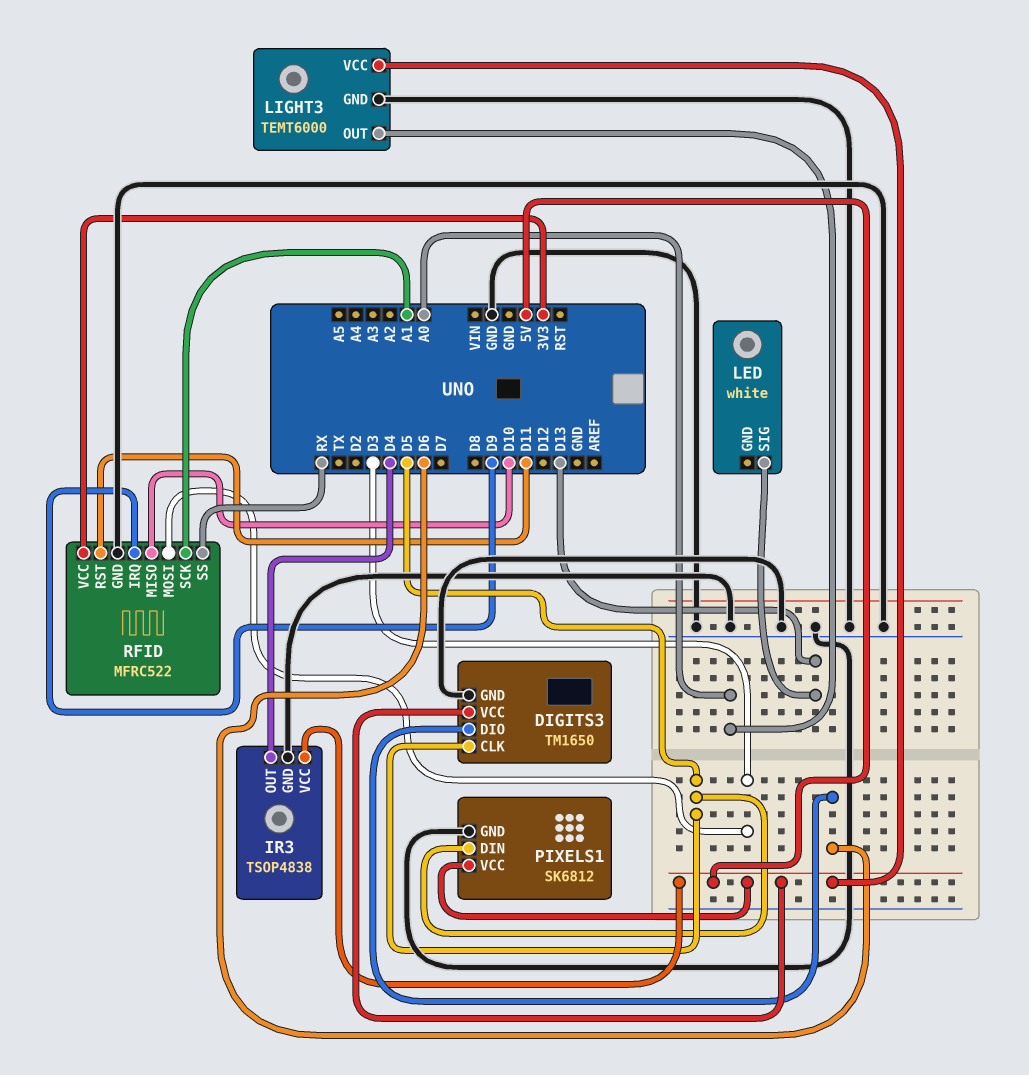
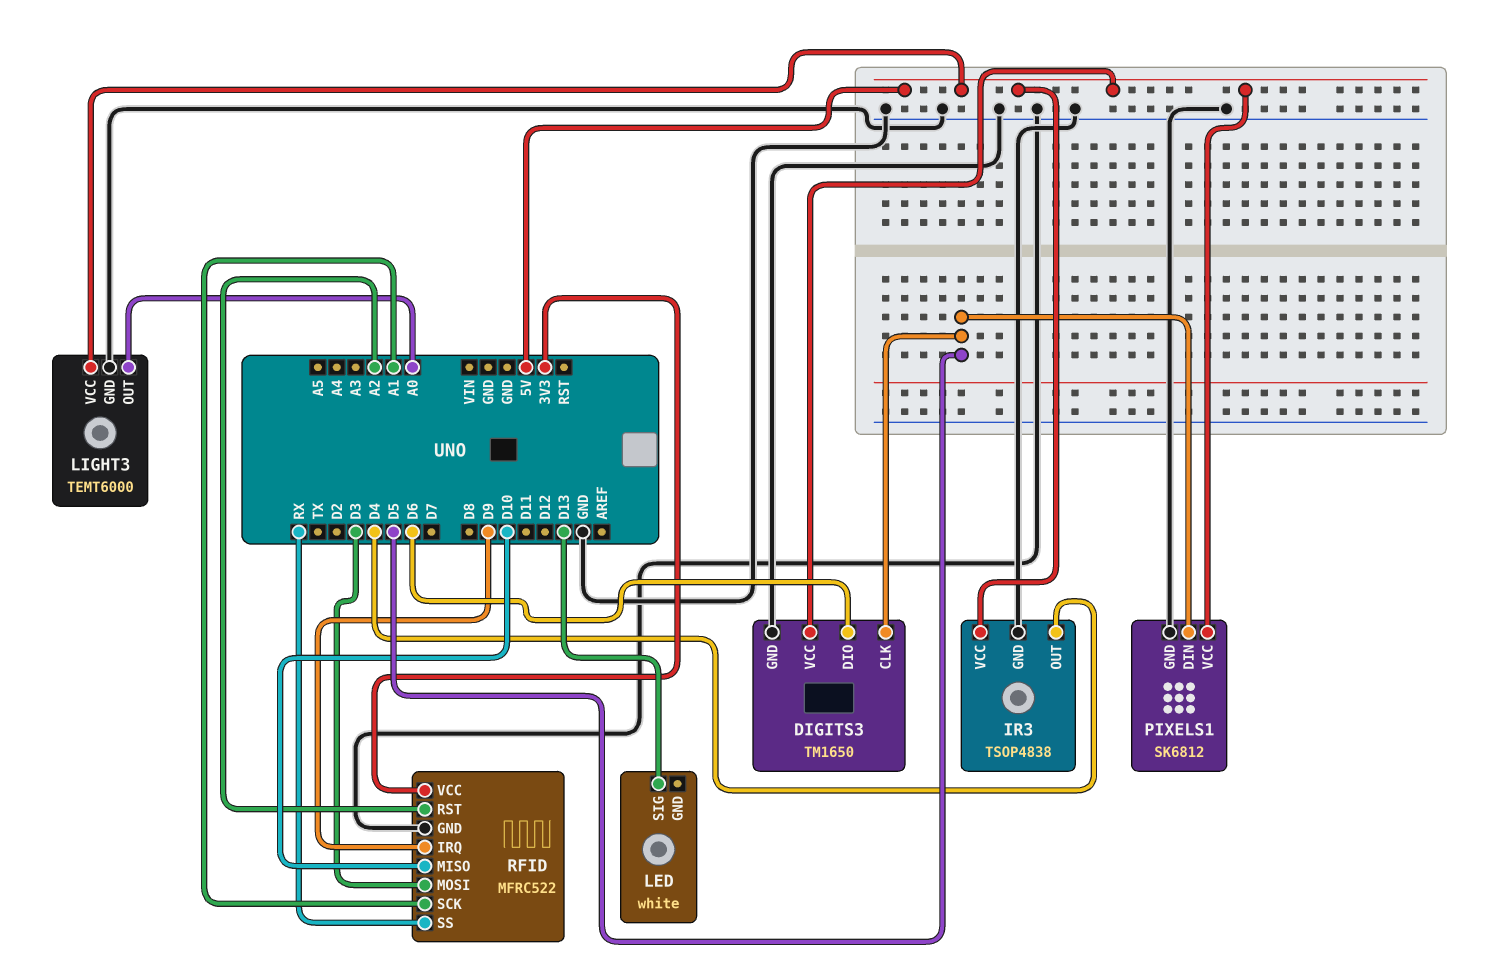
RFID pin RST: D11 -> A2

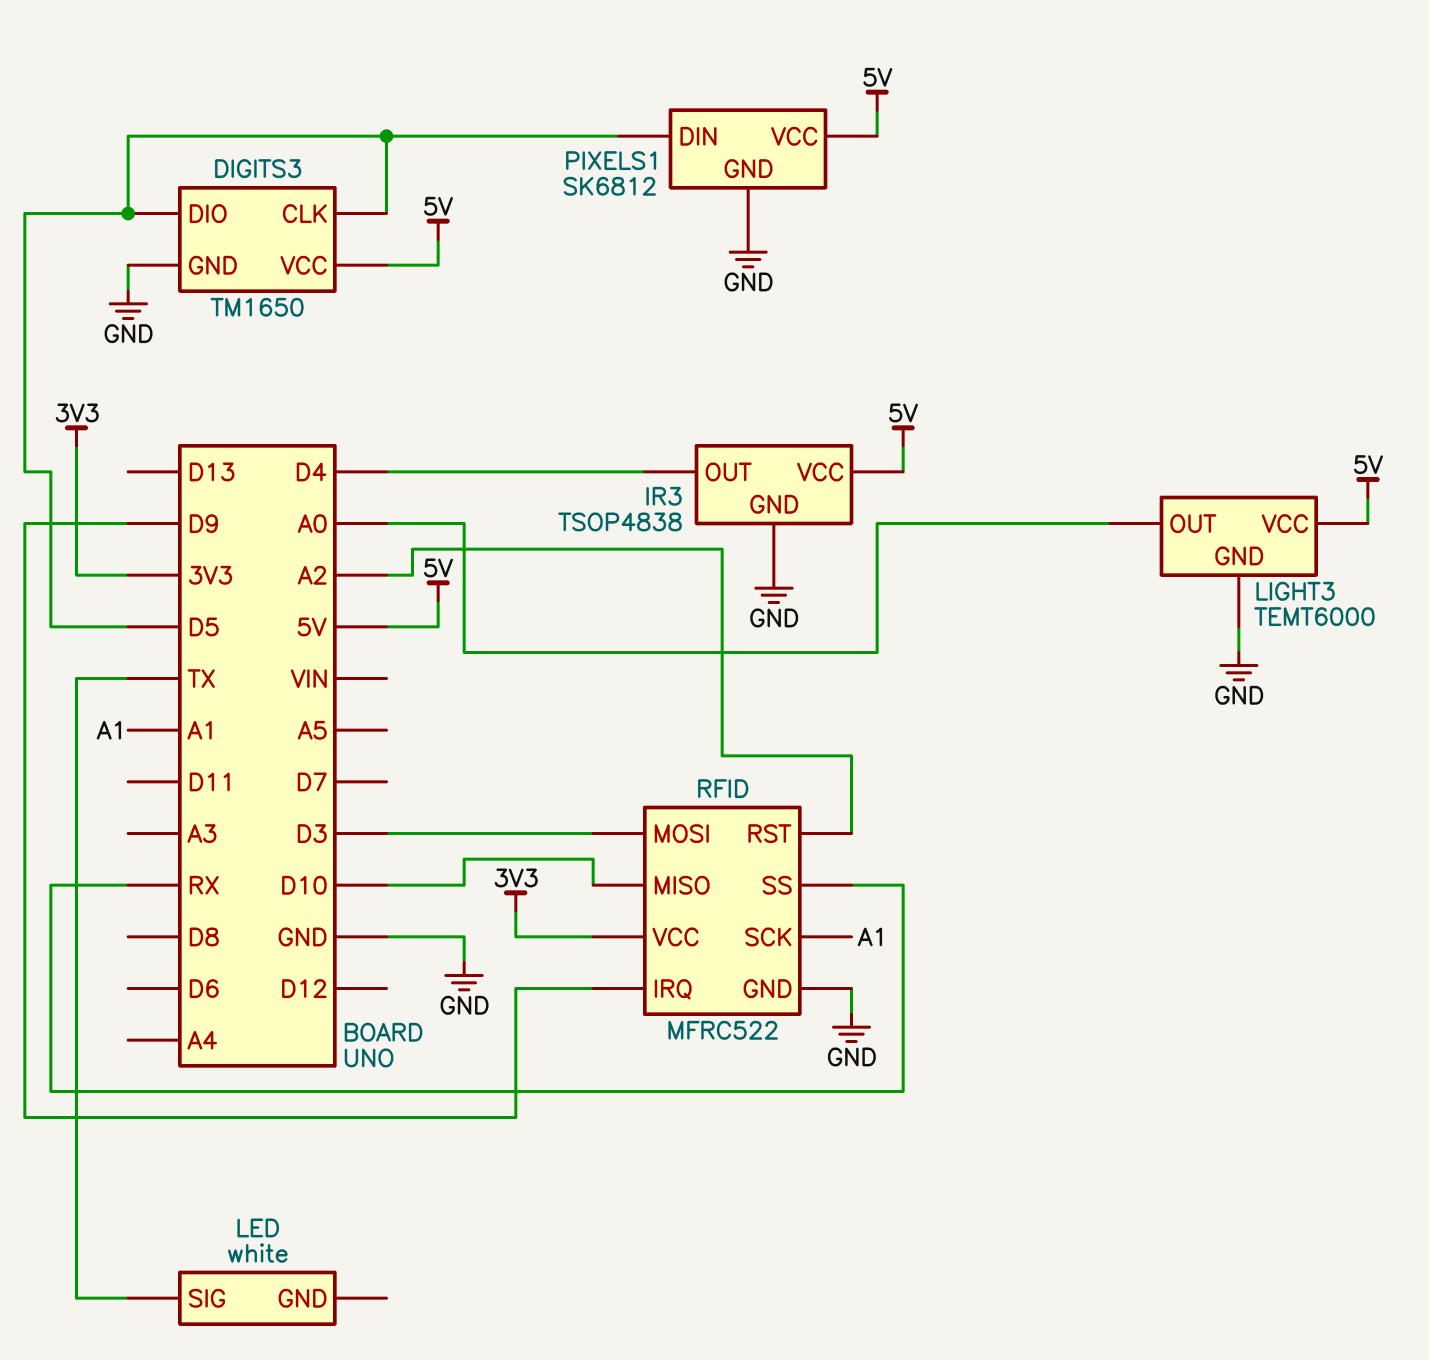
DIGITS3 pin DIO: D6 -> D5
LED pin SIG: D13 -> TX

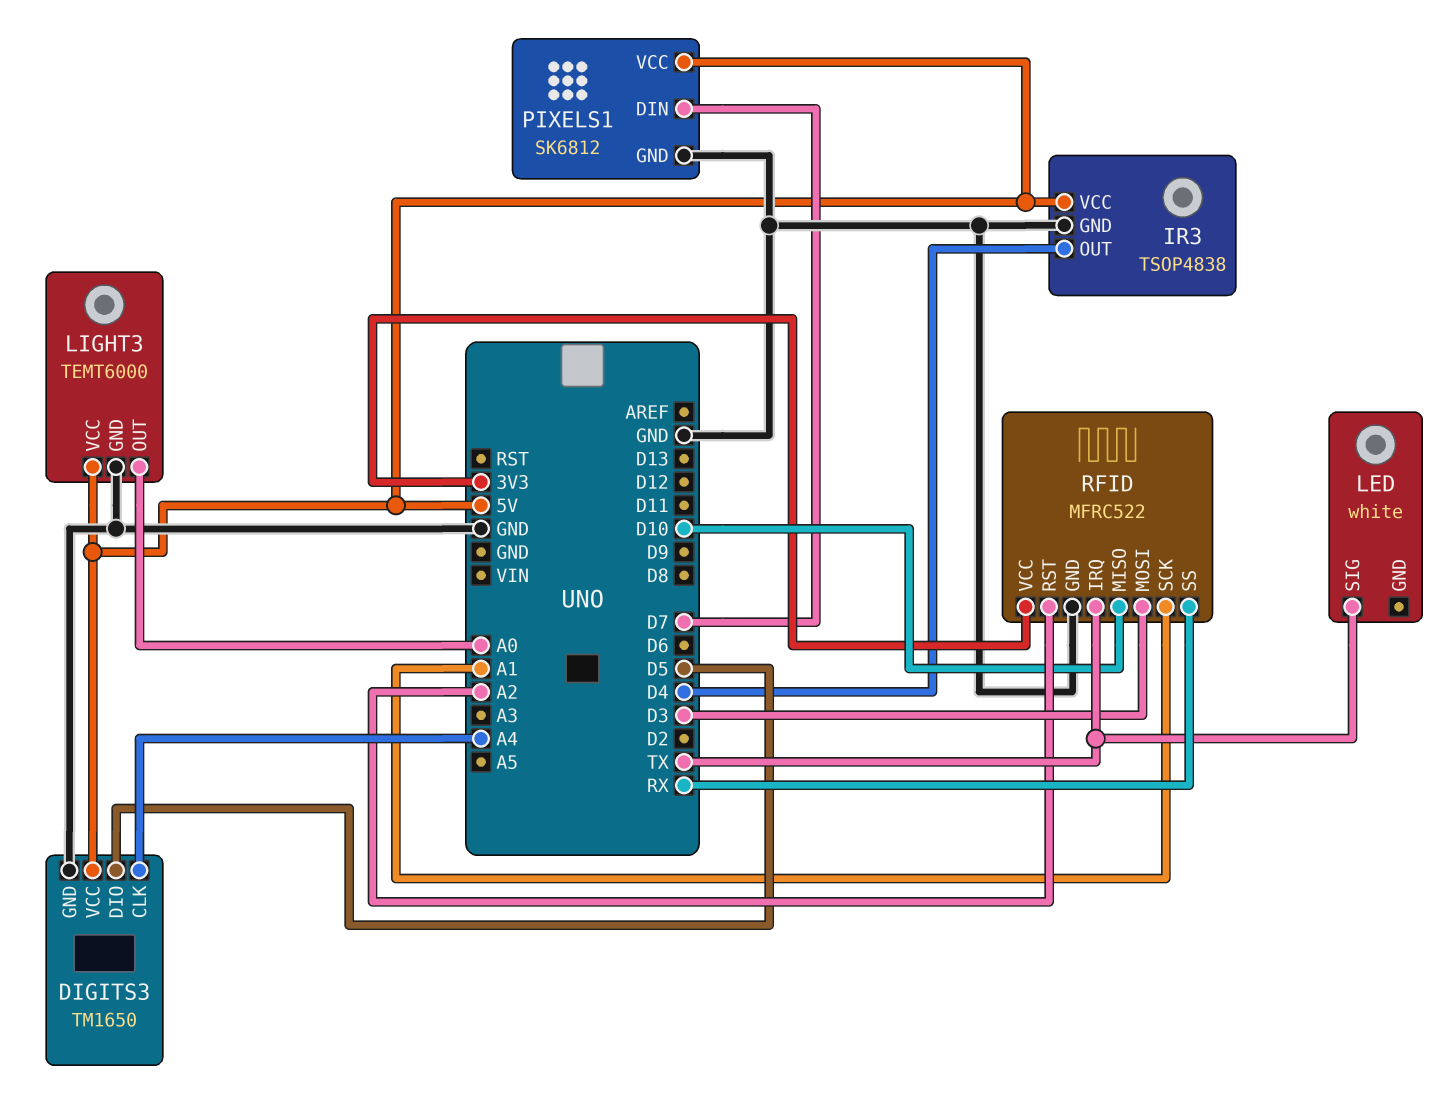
DIGITS3 pin CLK: D5 -> A4
PIXELS1 pin DIN: D5 -> D7
RFID pin IRQ: D9 -> TX

